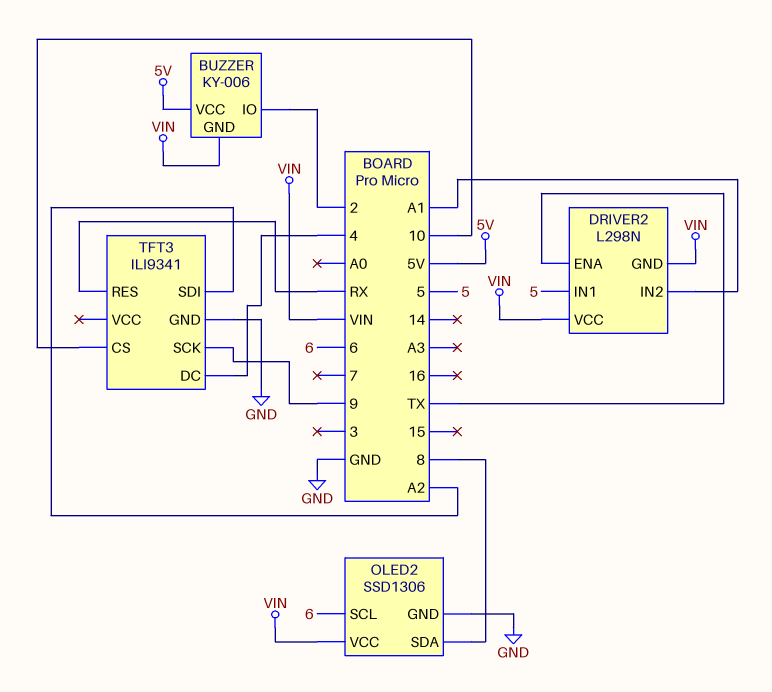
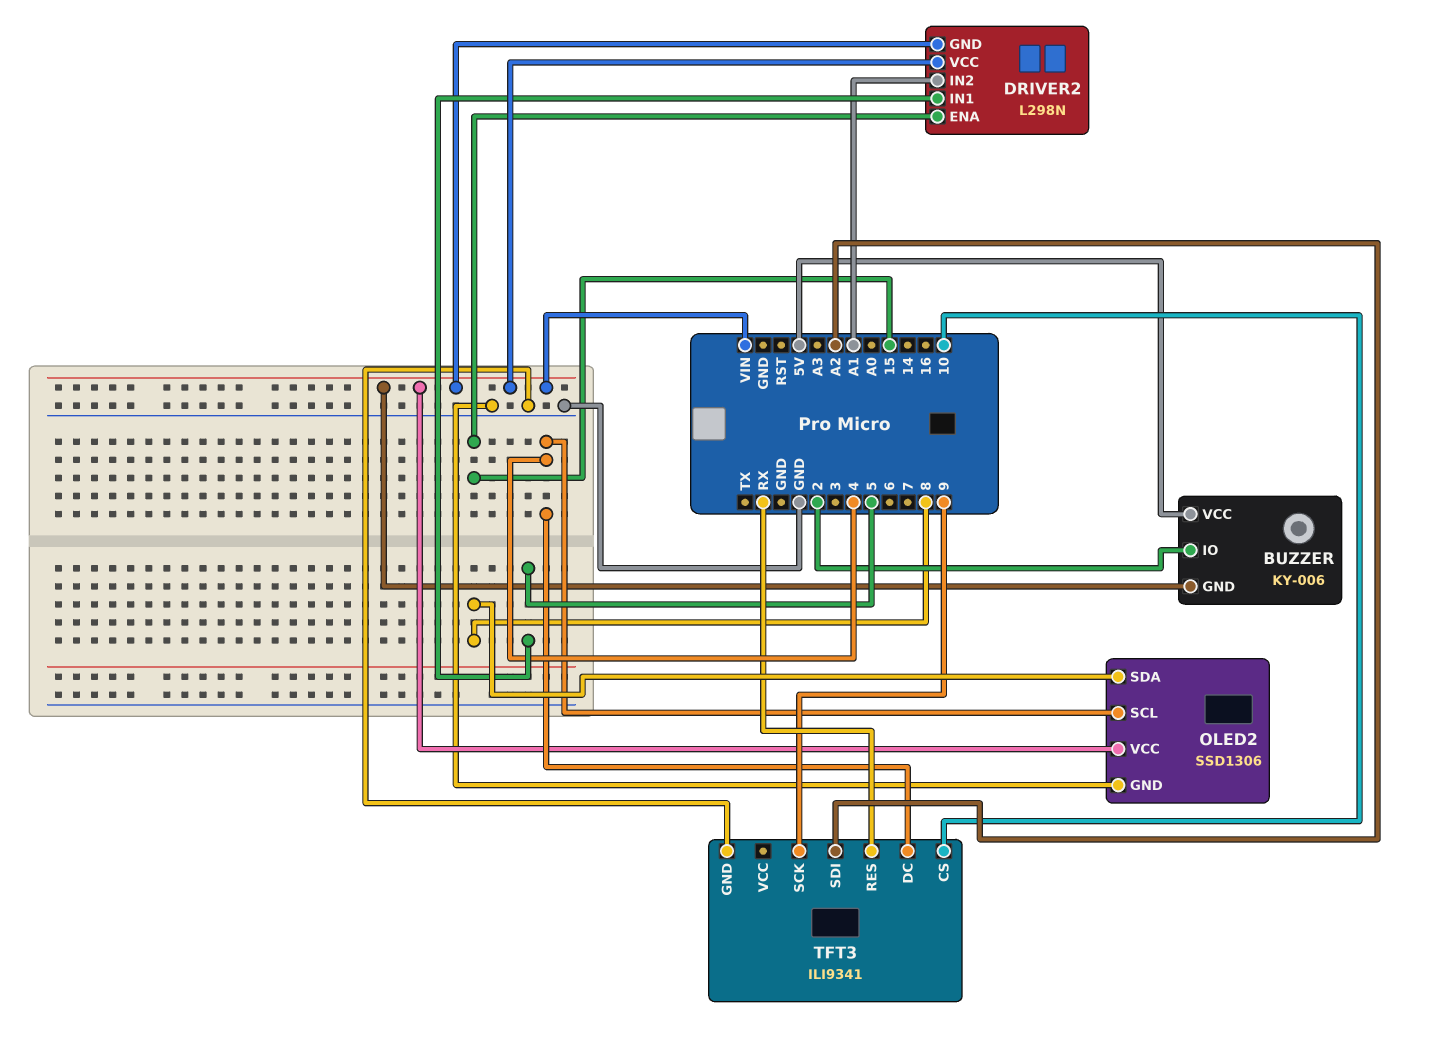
DRIVER2 pin ENA: TX -> 15
OLED2 pin SCL: 6 -> 4

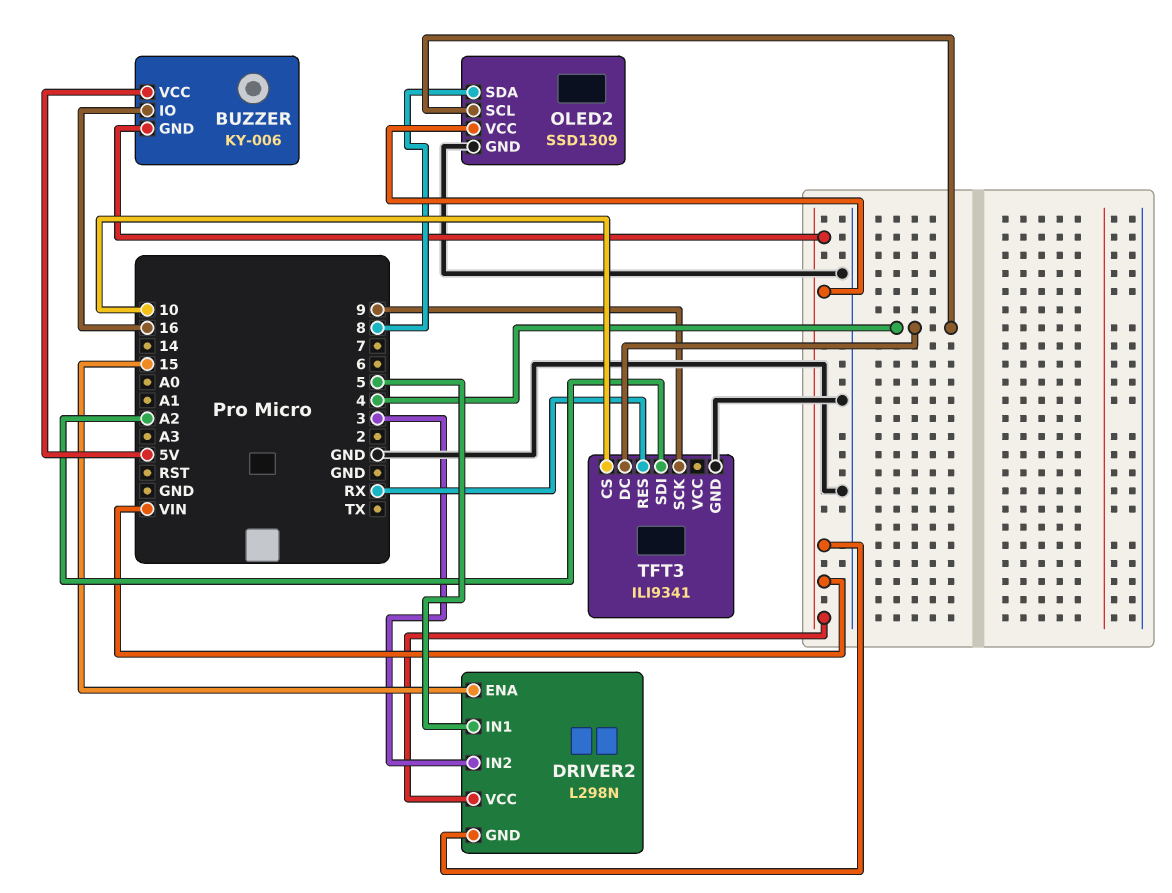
BUZZER pin IO: 2 -> 16
DRIVER2 pin IN2: A1 -> 3
OLED2: SSD1306 -> SSD1309

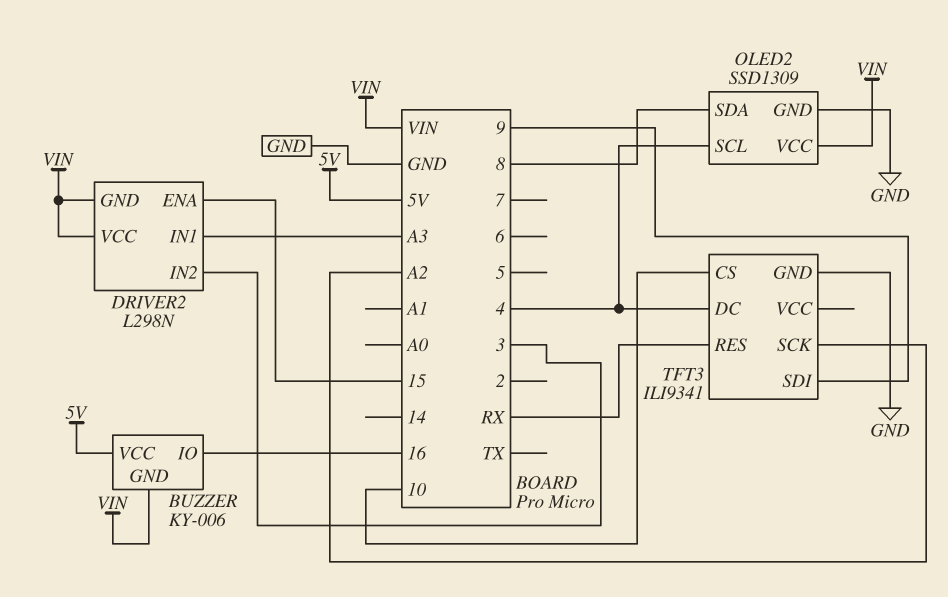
DRIVER2 pin IN1: 5 -> A3
TFT3 pin SCK: 9 -> A2
TFT3 pin SDI: A2 -> 9

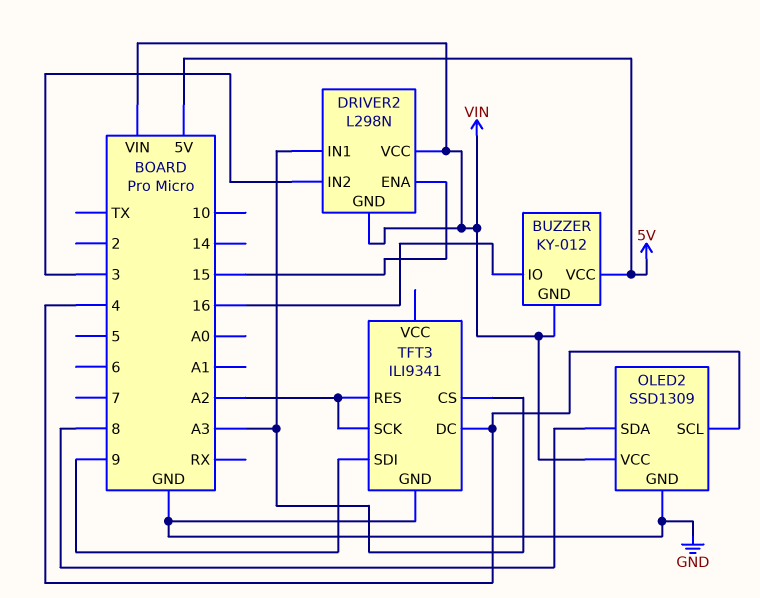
BUZZER: KY-006 -> KY-012
TFT3 pin CS: 10 -> A3
TFT3 pin RES: RX -> A2

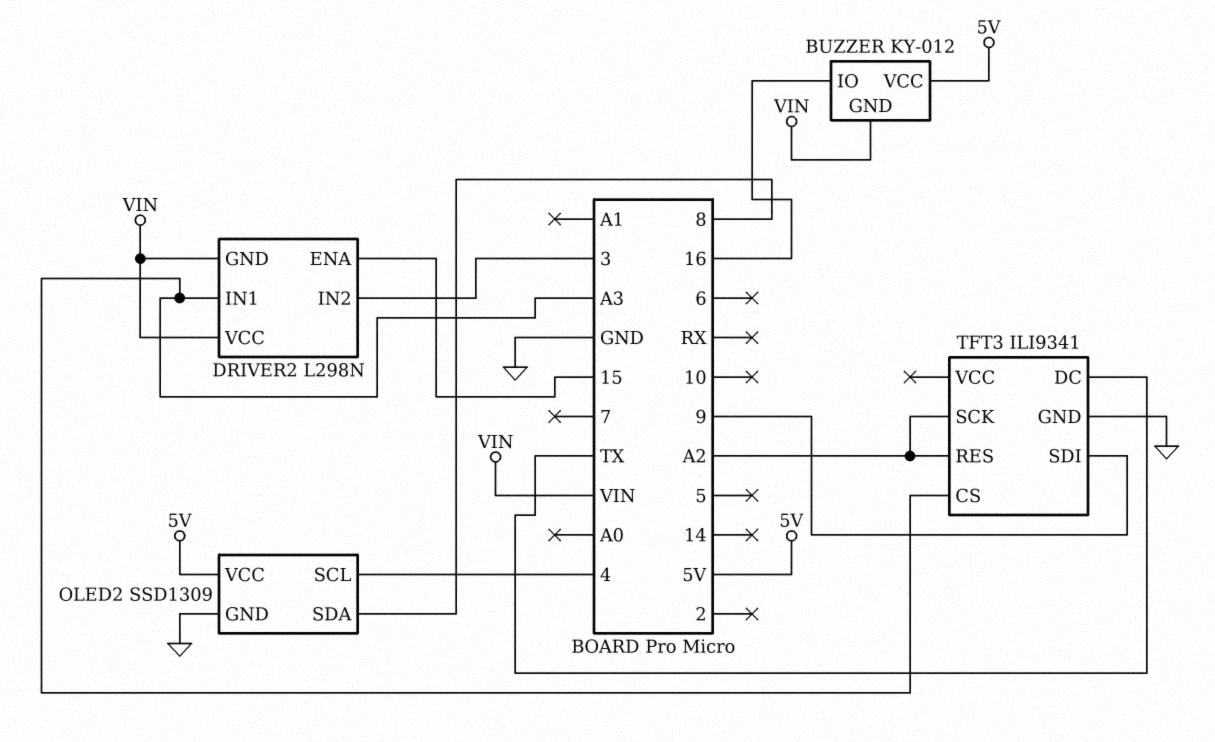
OLED2 pin VCC: VIN -> 5V
TFT3 pin DC: 4 -> TX

